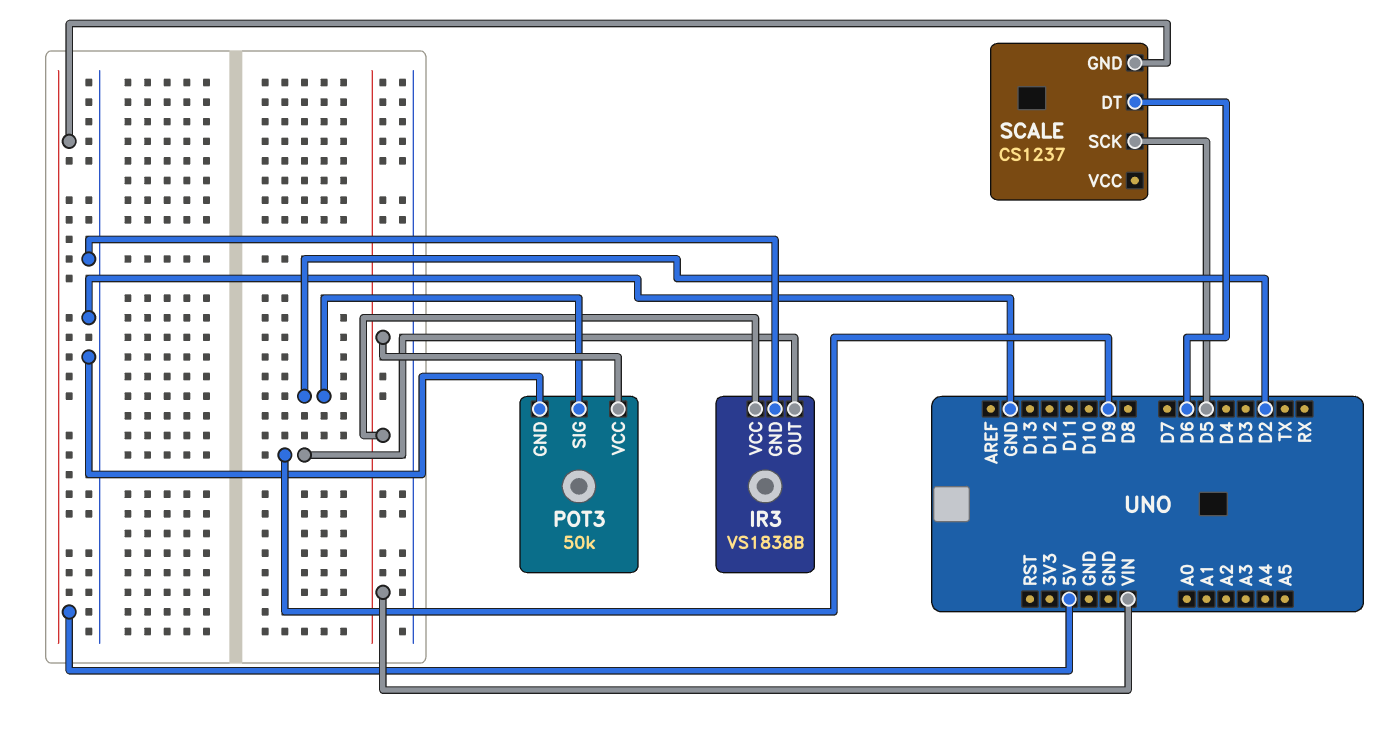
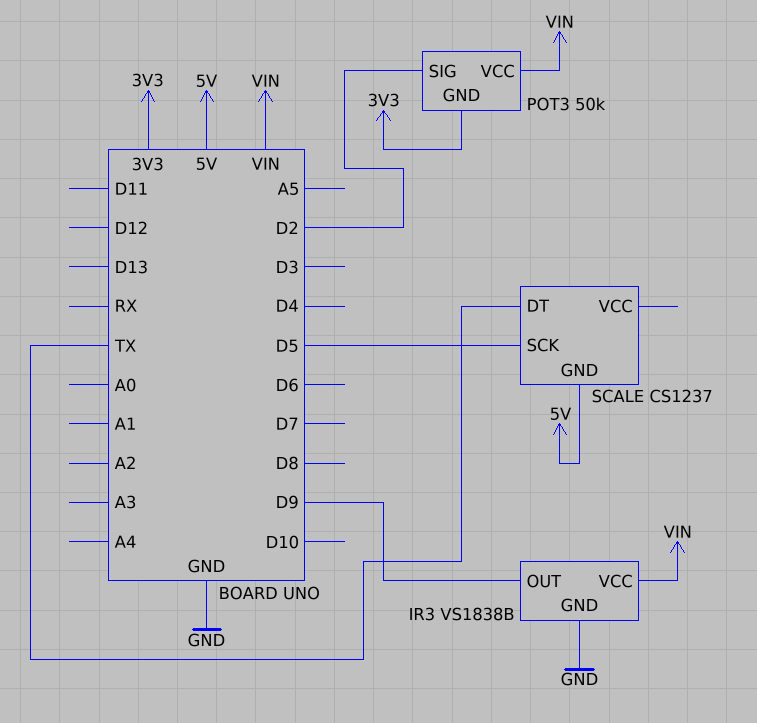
POT3 pin GND: GND -> 3V3
SCALE pin DT: D6 -> TX

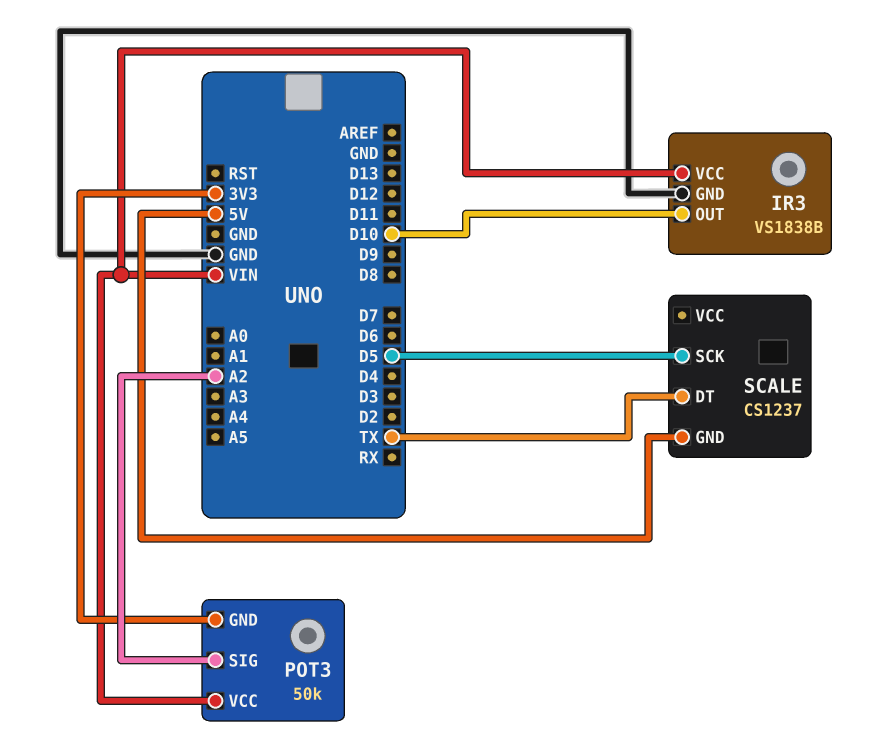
IR3 pin OUT: D9 -> D10
POT3 pin SIG: D2 -> A2

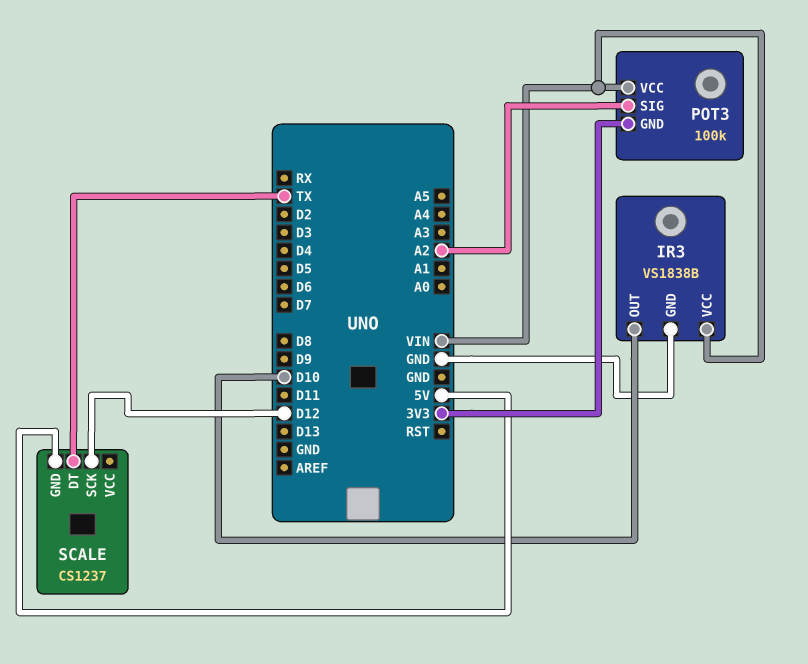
POT3: 50k -> 100k
SCALE pin SCK: D5 -> D12

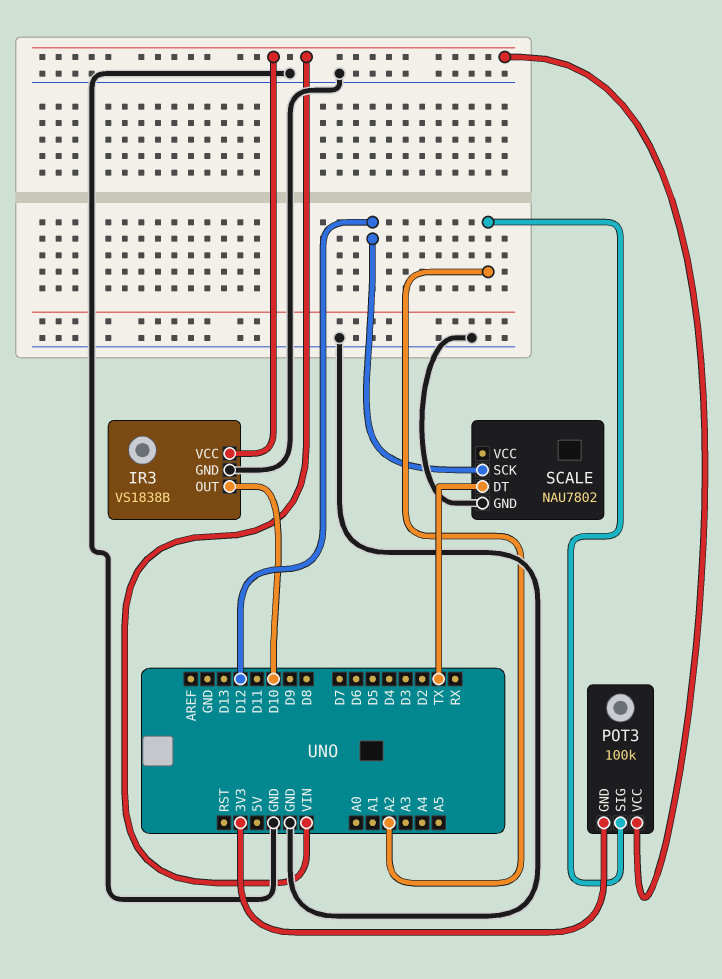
SCALE: CS1237 -> NAU7802
SCALE pin GND: 5V -> GND

